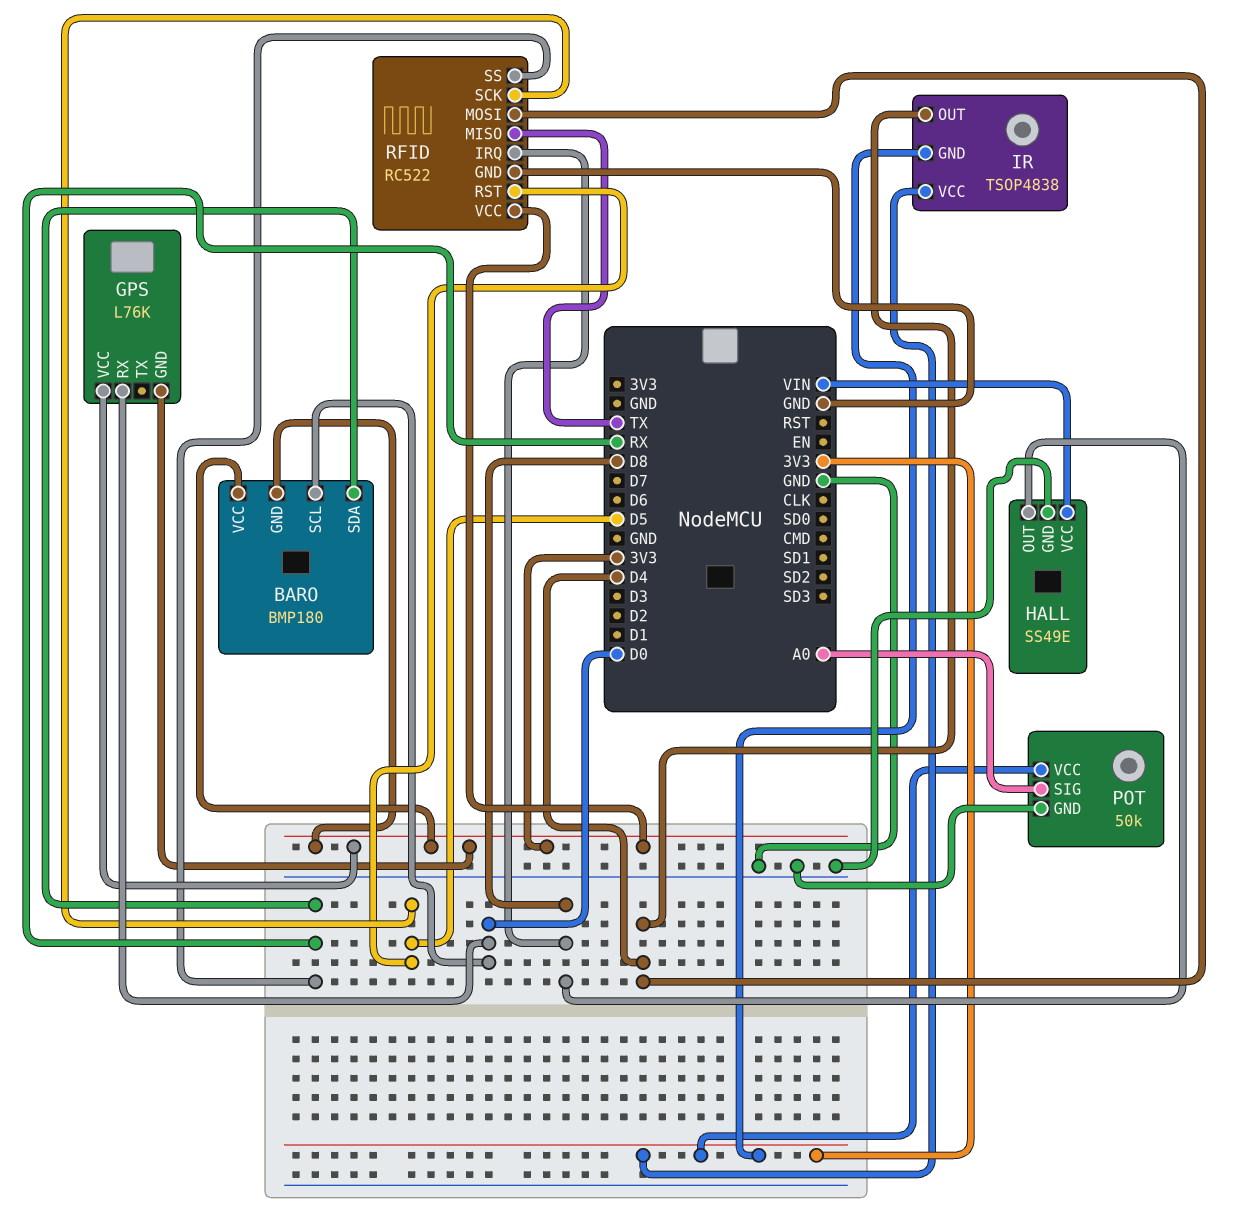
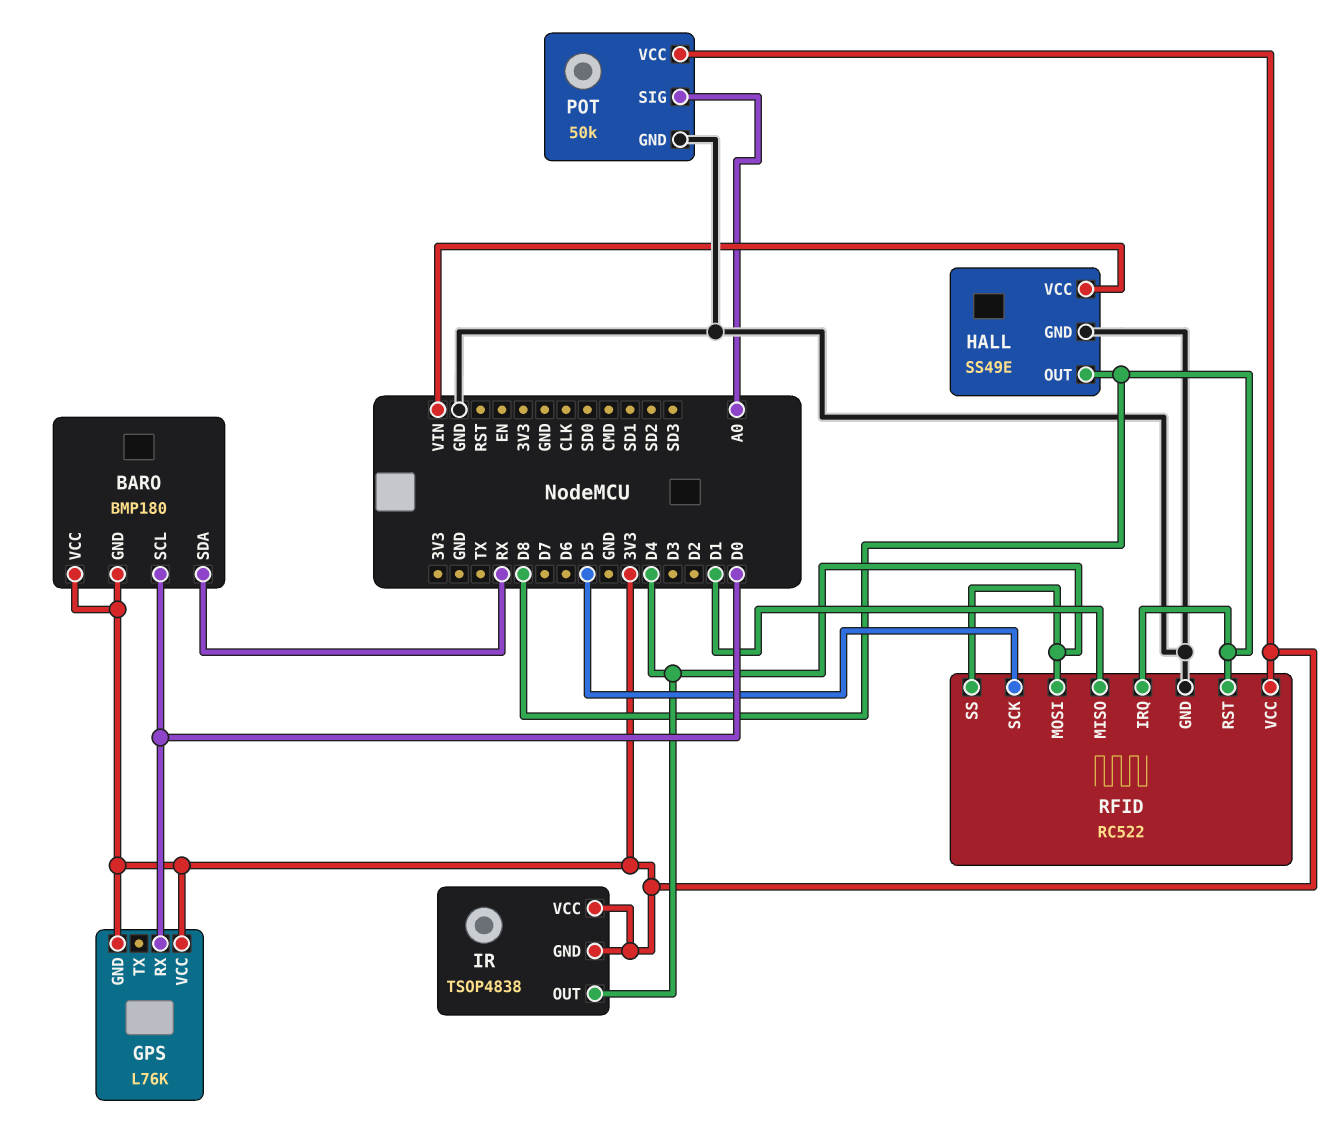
RFID pin MISO: TX -> D1
RFID pin RST: D5 -> D8
RFID pin SS: RX -> D4

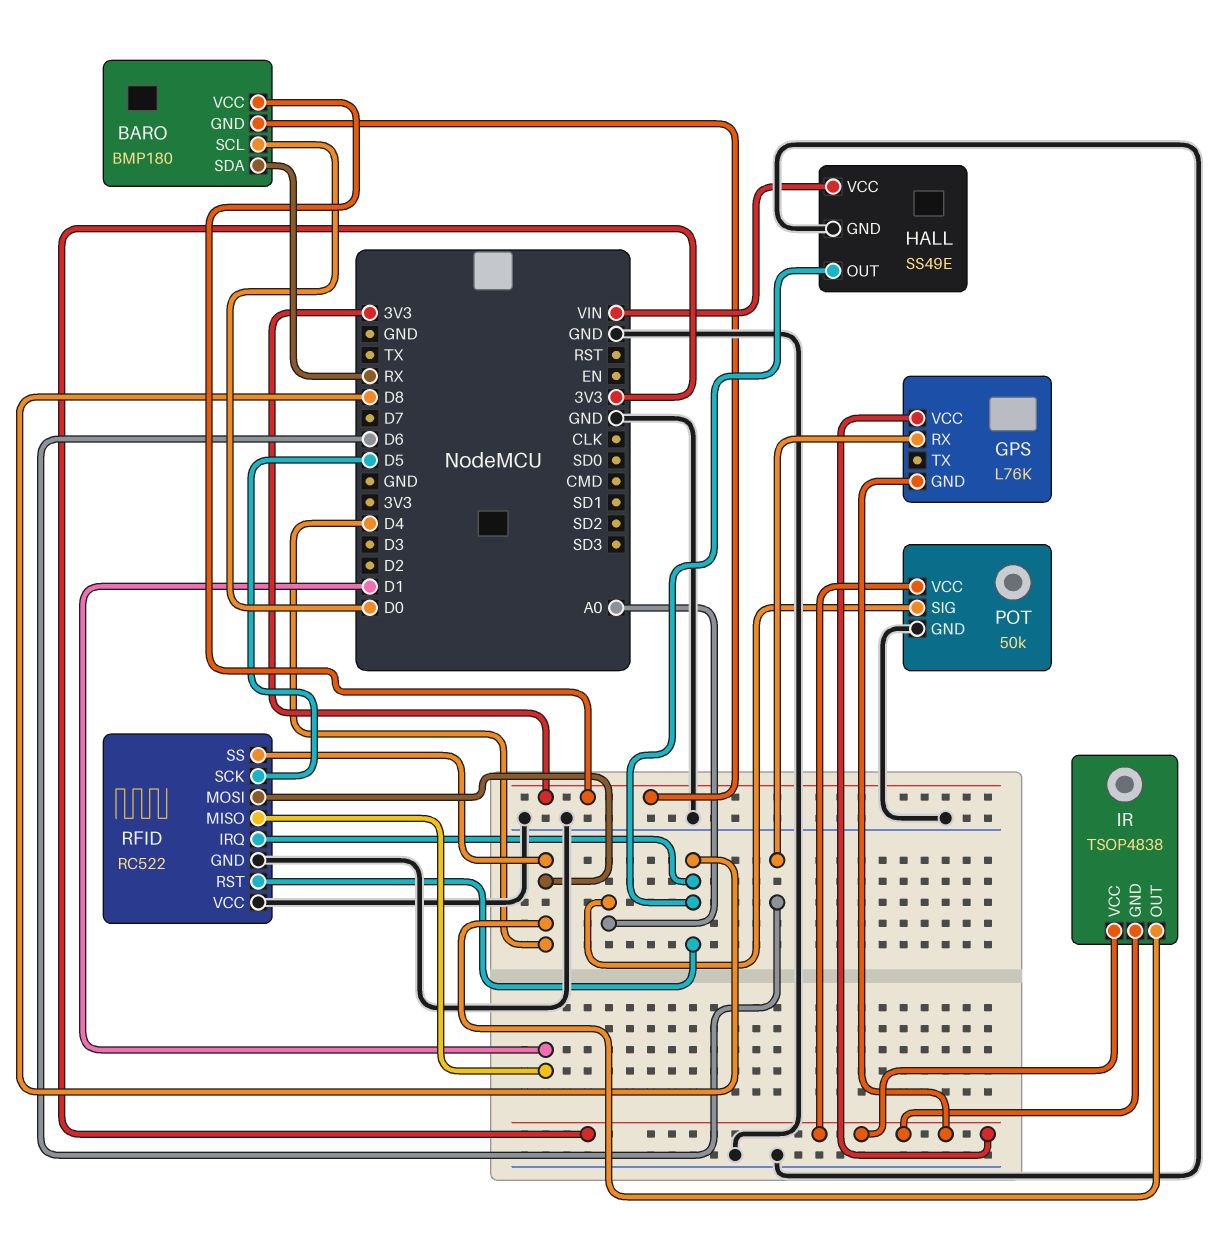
GPS pin RX: D0 -> D6
RFID pin VCC: 3V3 -> GND

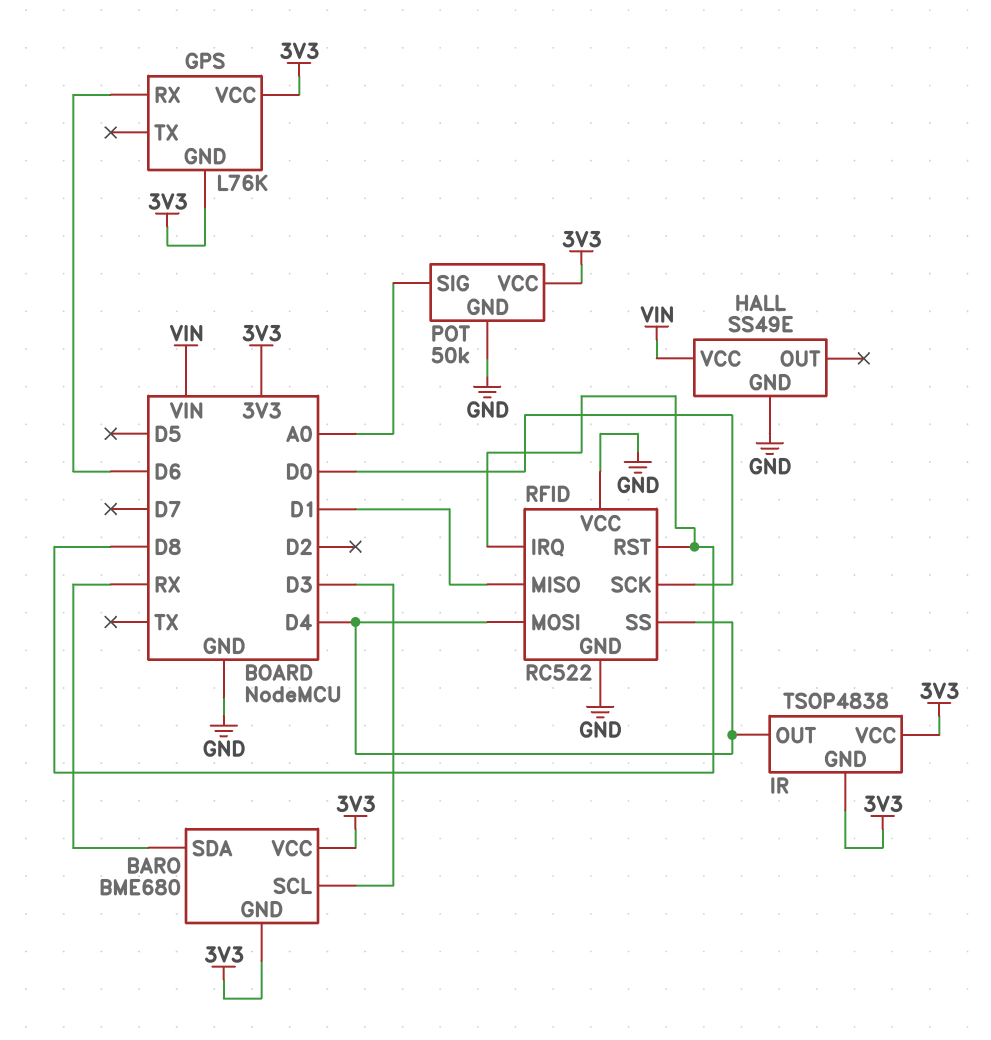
BARO: BMP180 -> BME680
BARO pin SCL: D0 -> D3
HALL pin OUT: D8 -> none
RFID pin SCK: D5 -> D0

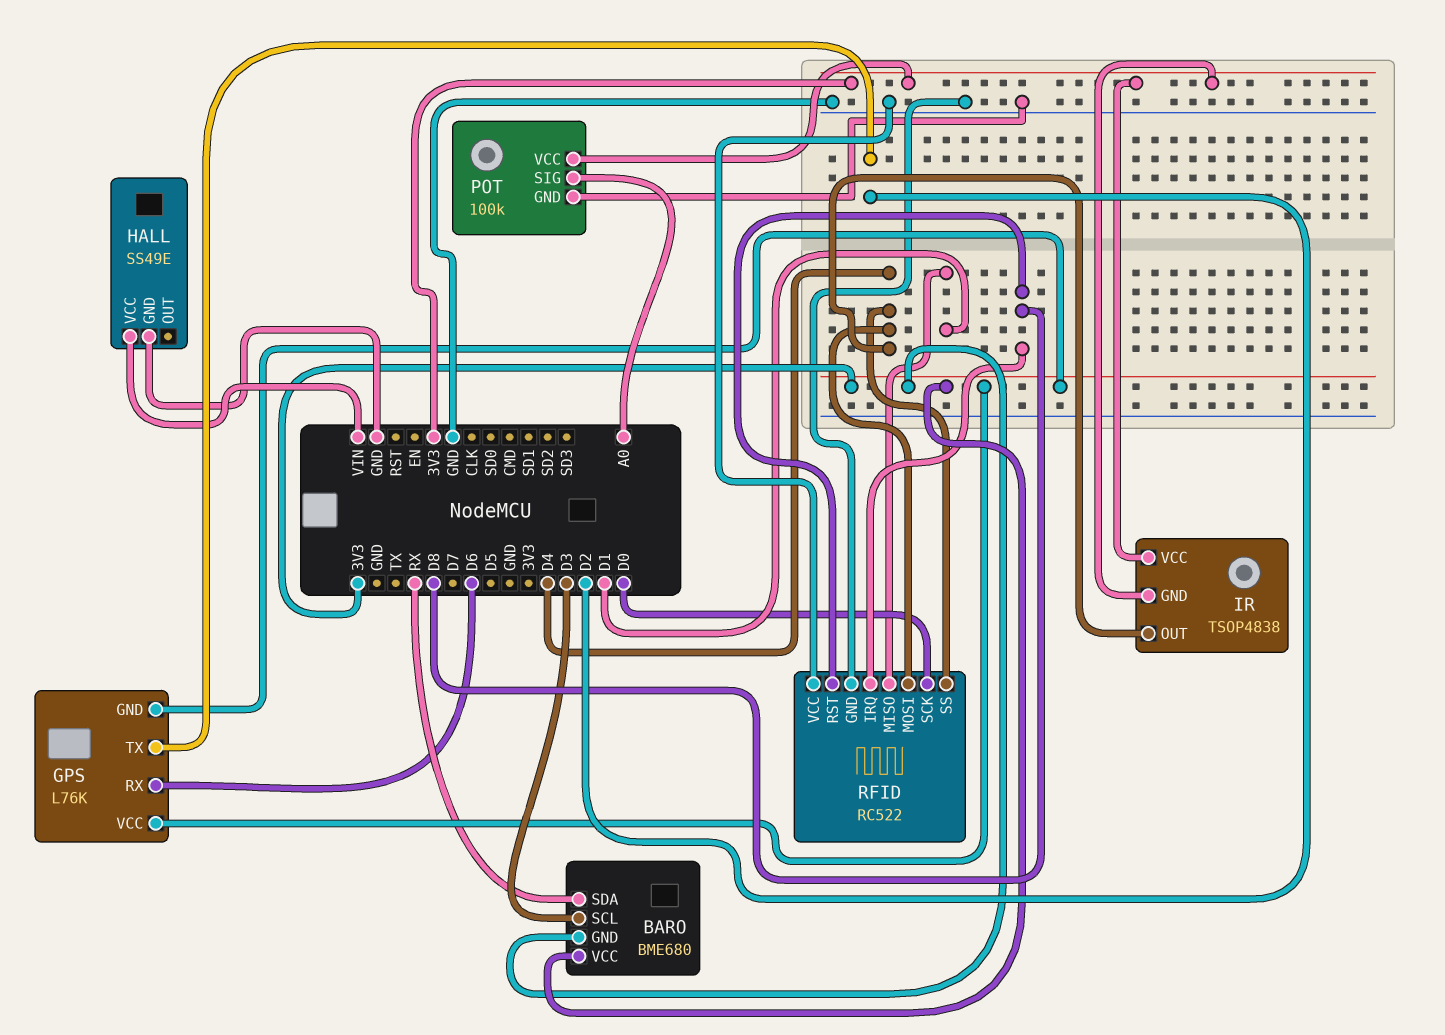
GPS pin TX: none -> D2
POT: 50k -> 100k

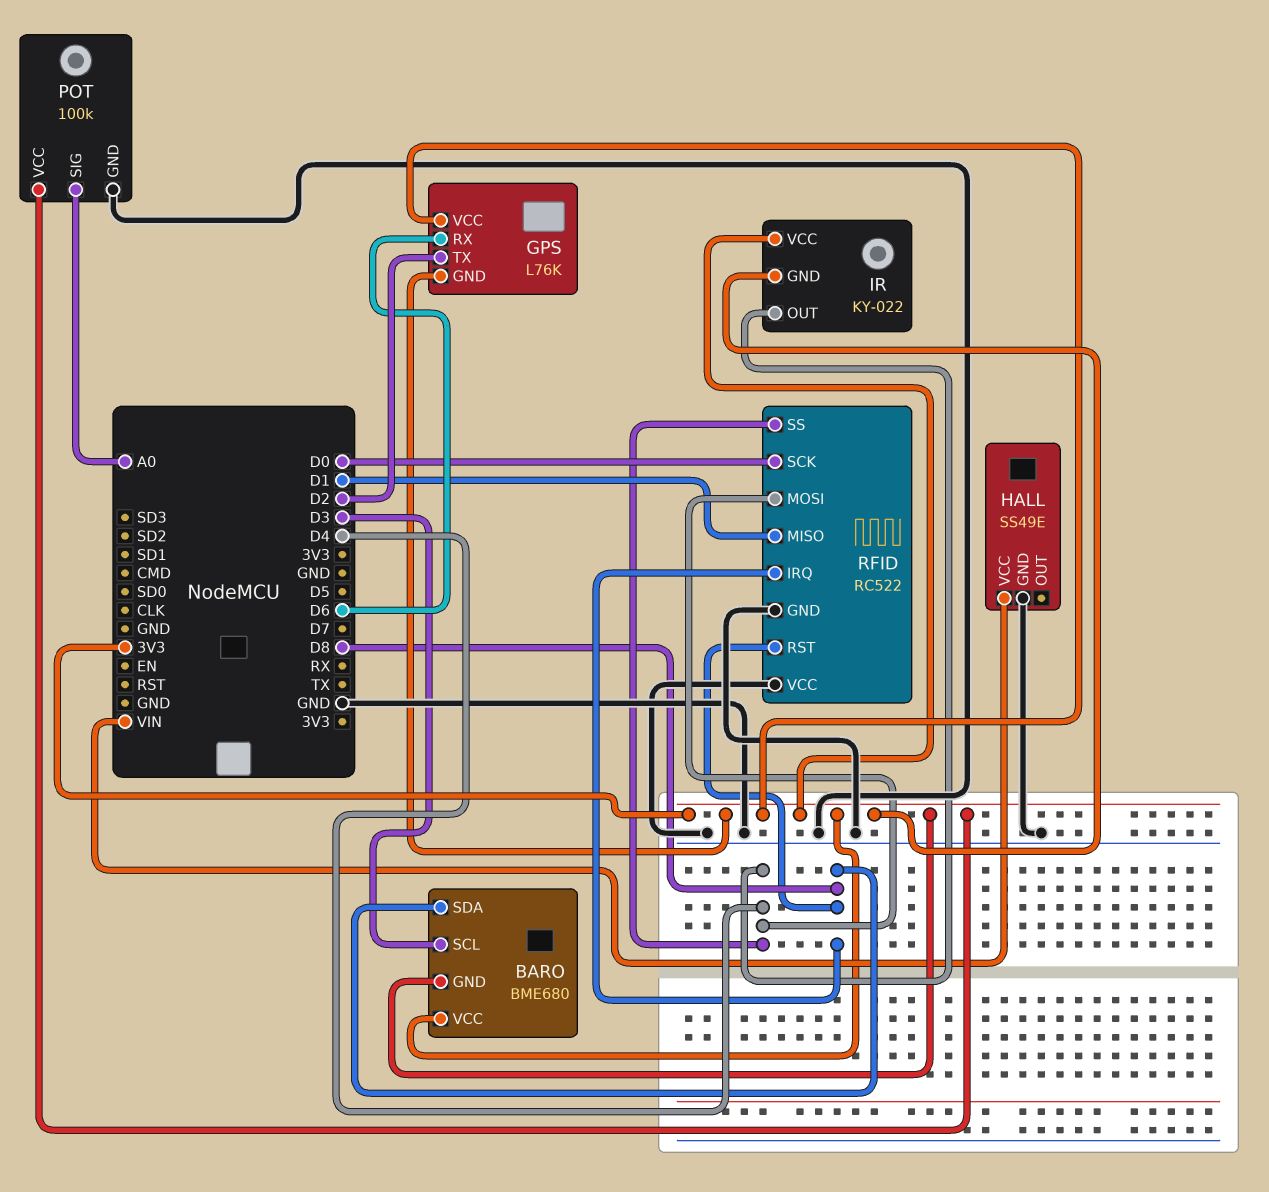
BARO pin SDA: RX -> D8
IR: TSOP4838 -> KY-022

